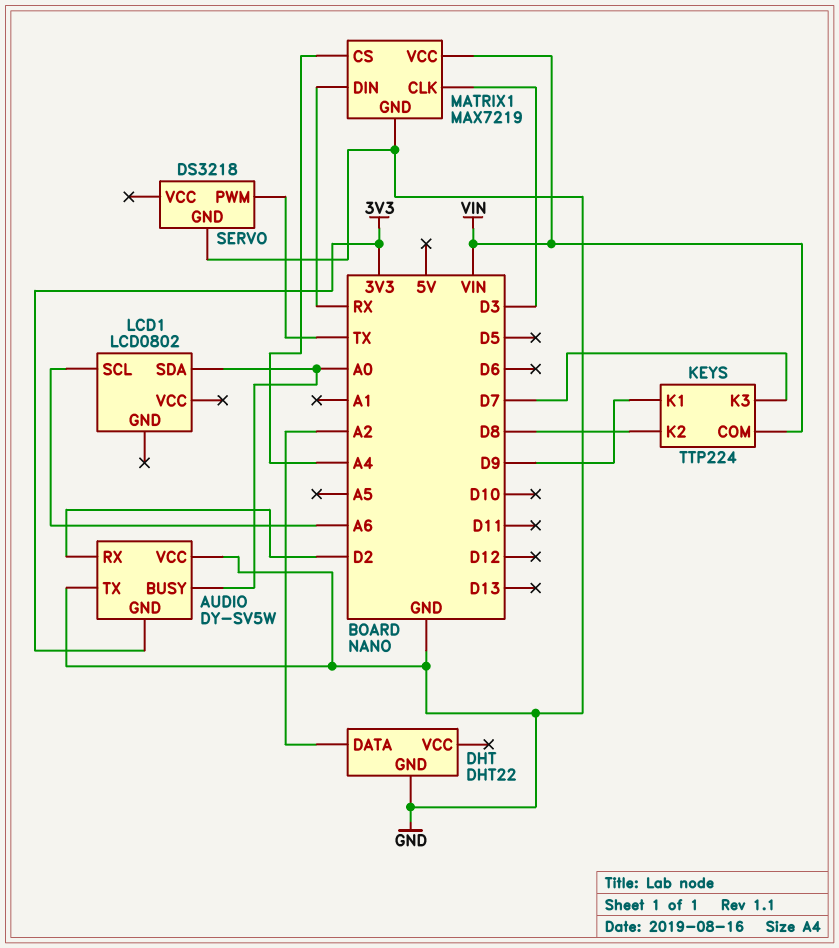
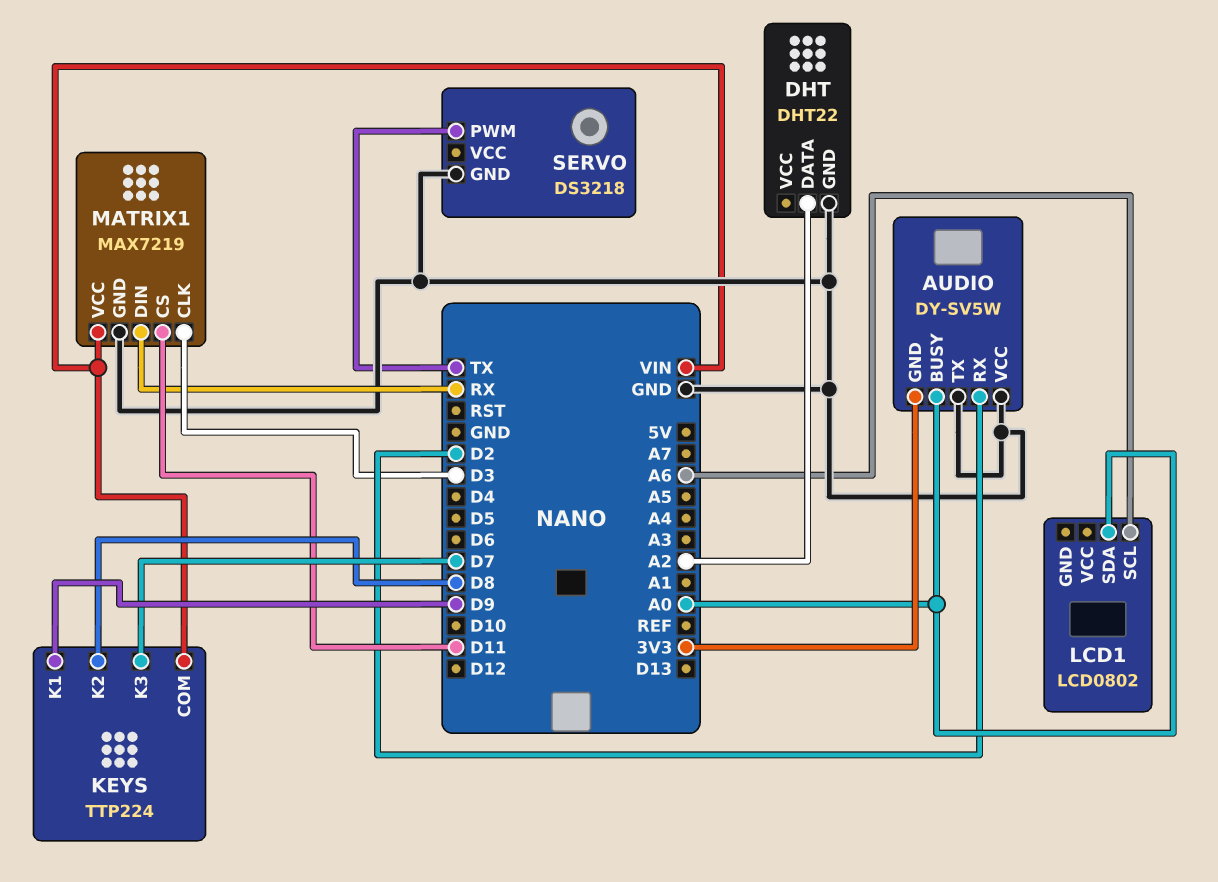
MATRIX1 pin CS: A4 -> D11

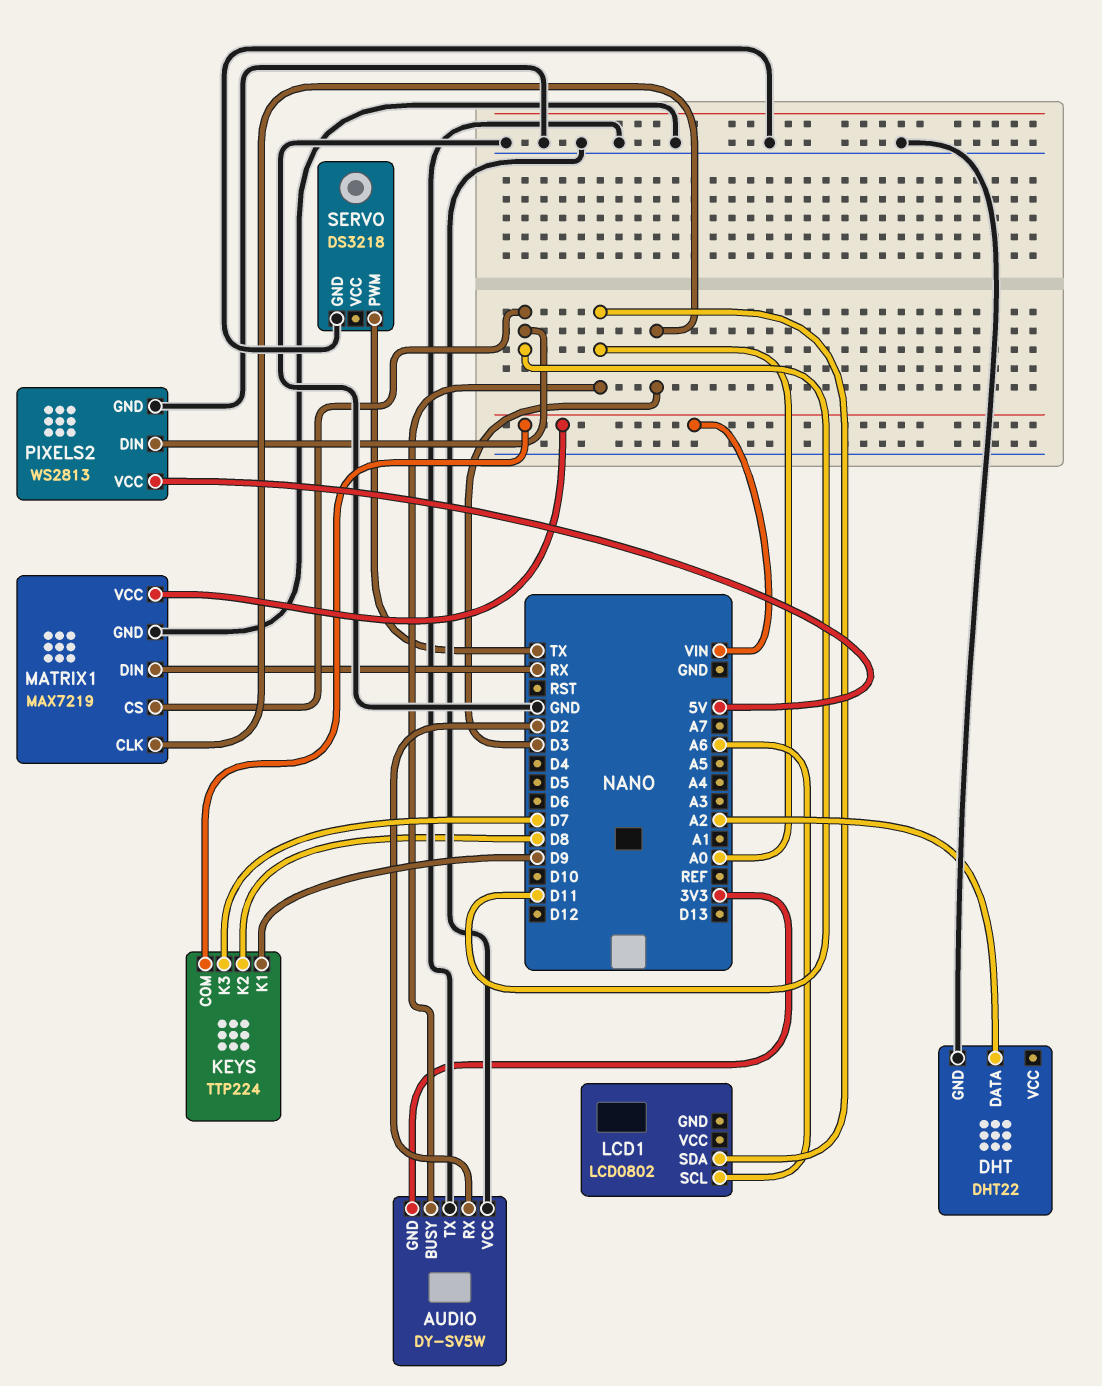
PIXELS2: none -> WS2813
PIXELS2 pin DIN: none -> D11
PIXELS2 pin GND: none -> GND
PIXELS2 pin VCC: none -> 5V

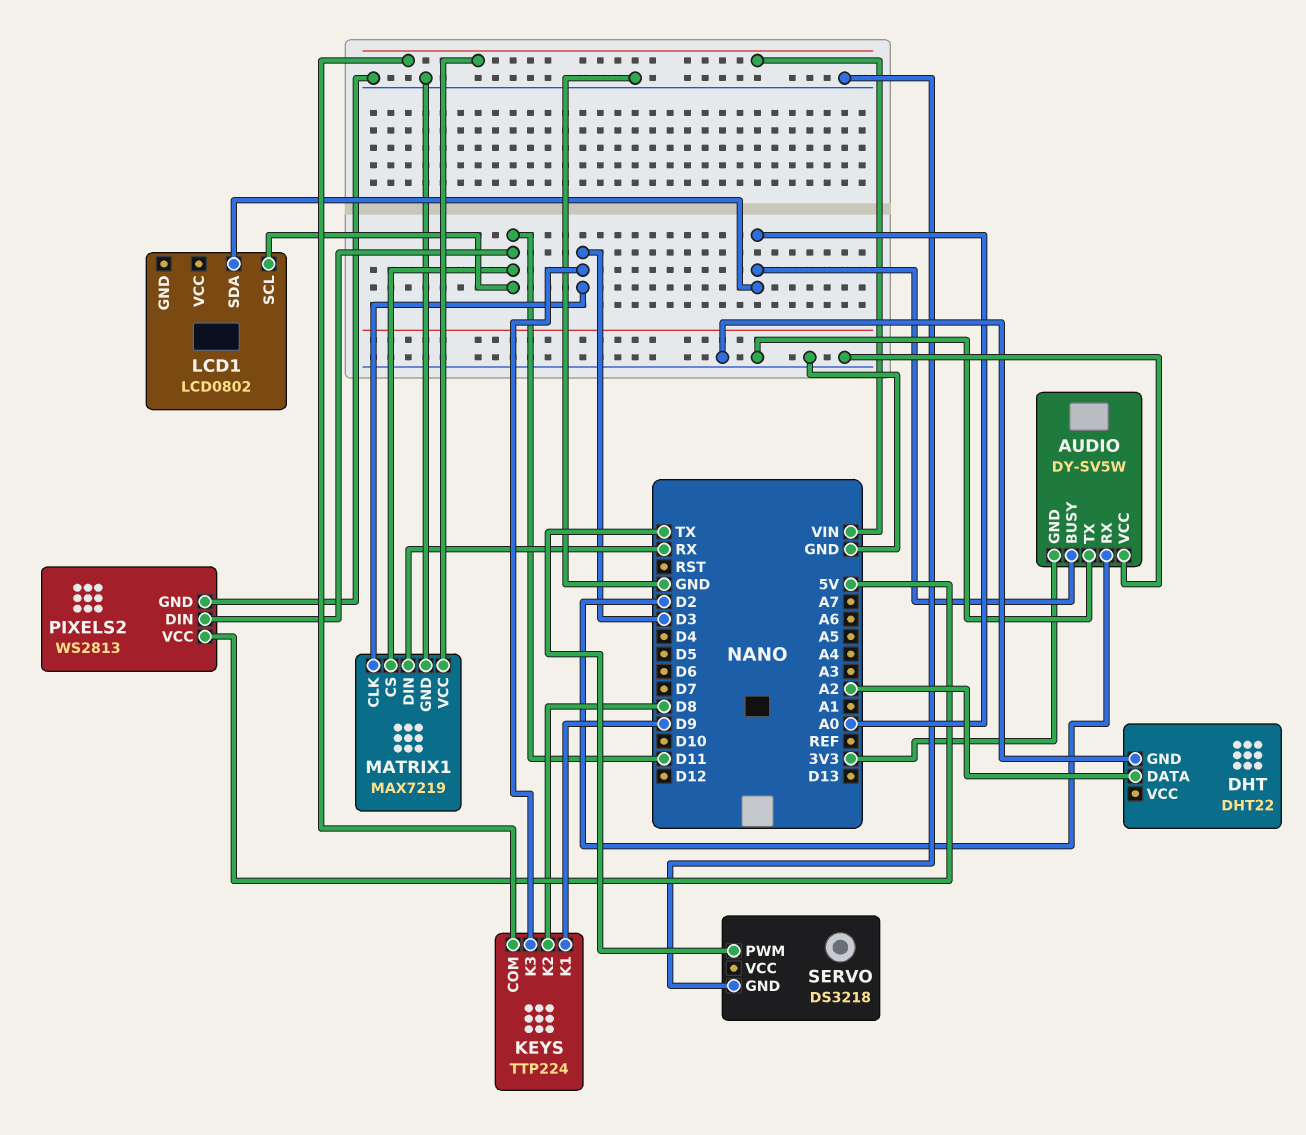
KEYS pin K3: D7 -> D3
LCD1 pin SCL: A6 -> D11

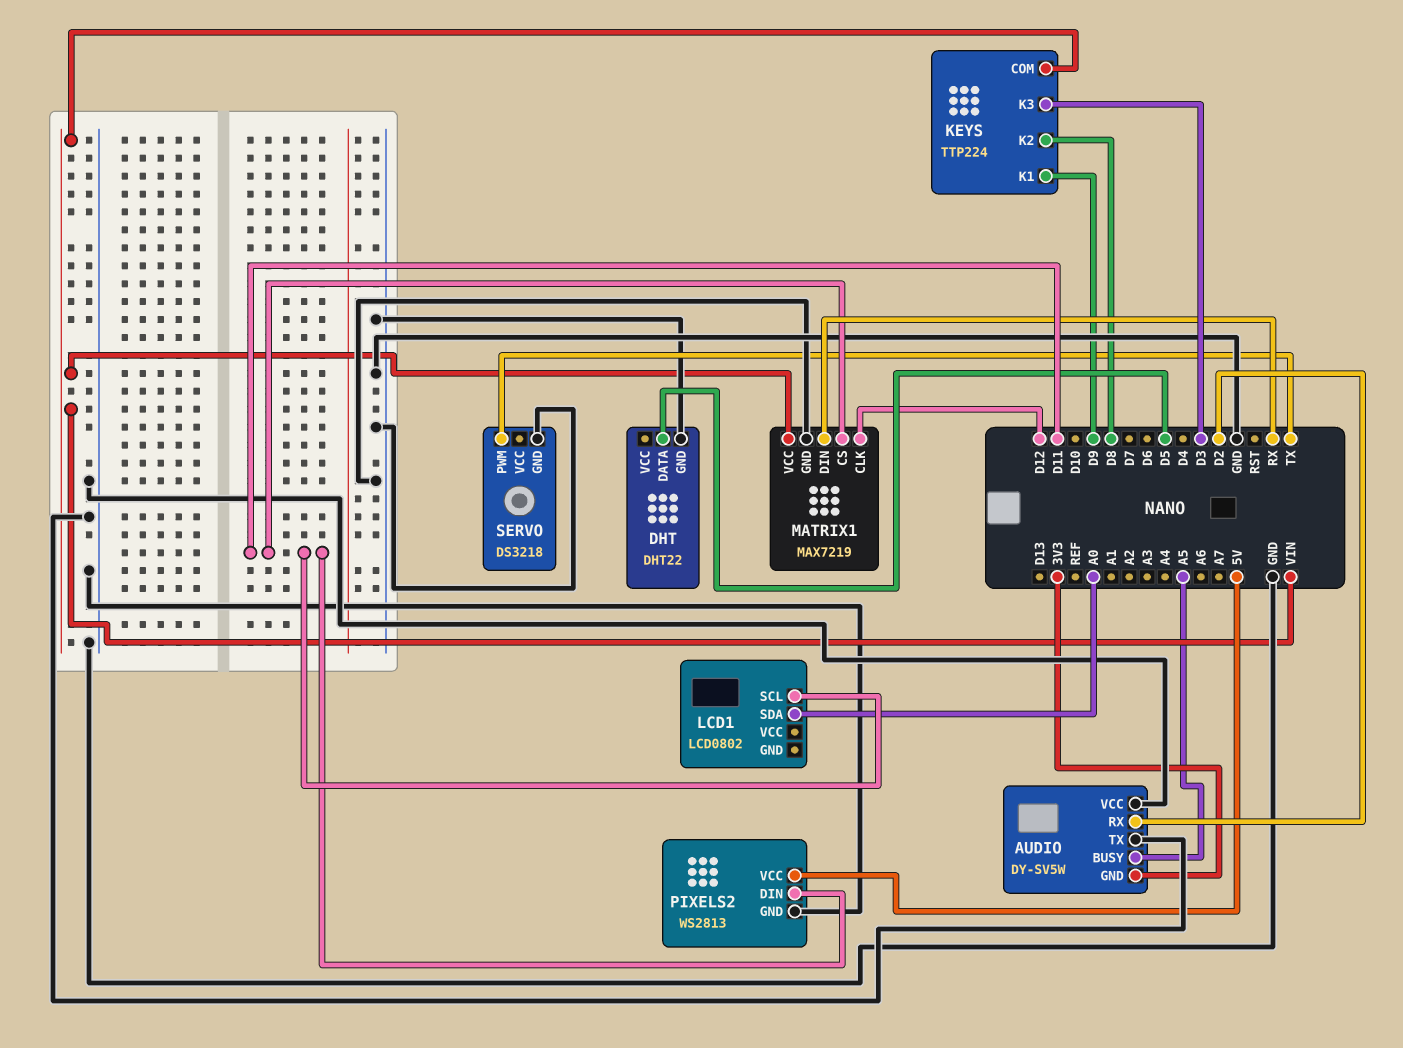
AUDIO pin BUSY: A0 -> A5
DHT pin DATA: A2 -> D5
MATRIX1 pin CLK: D3 -> D12

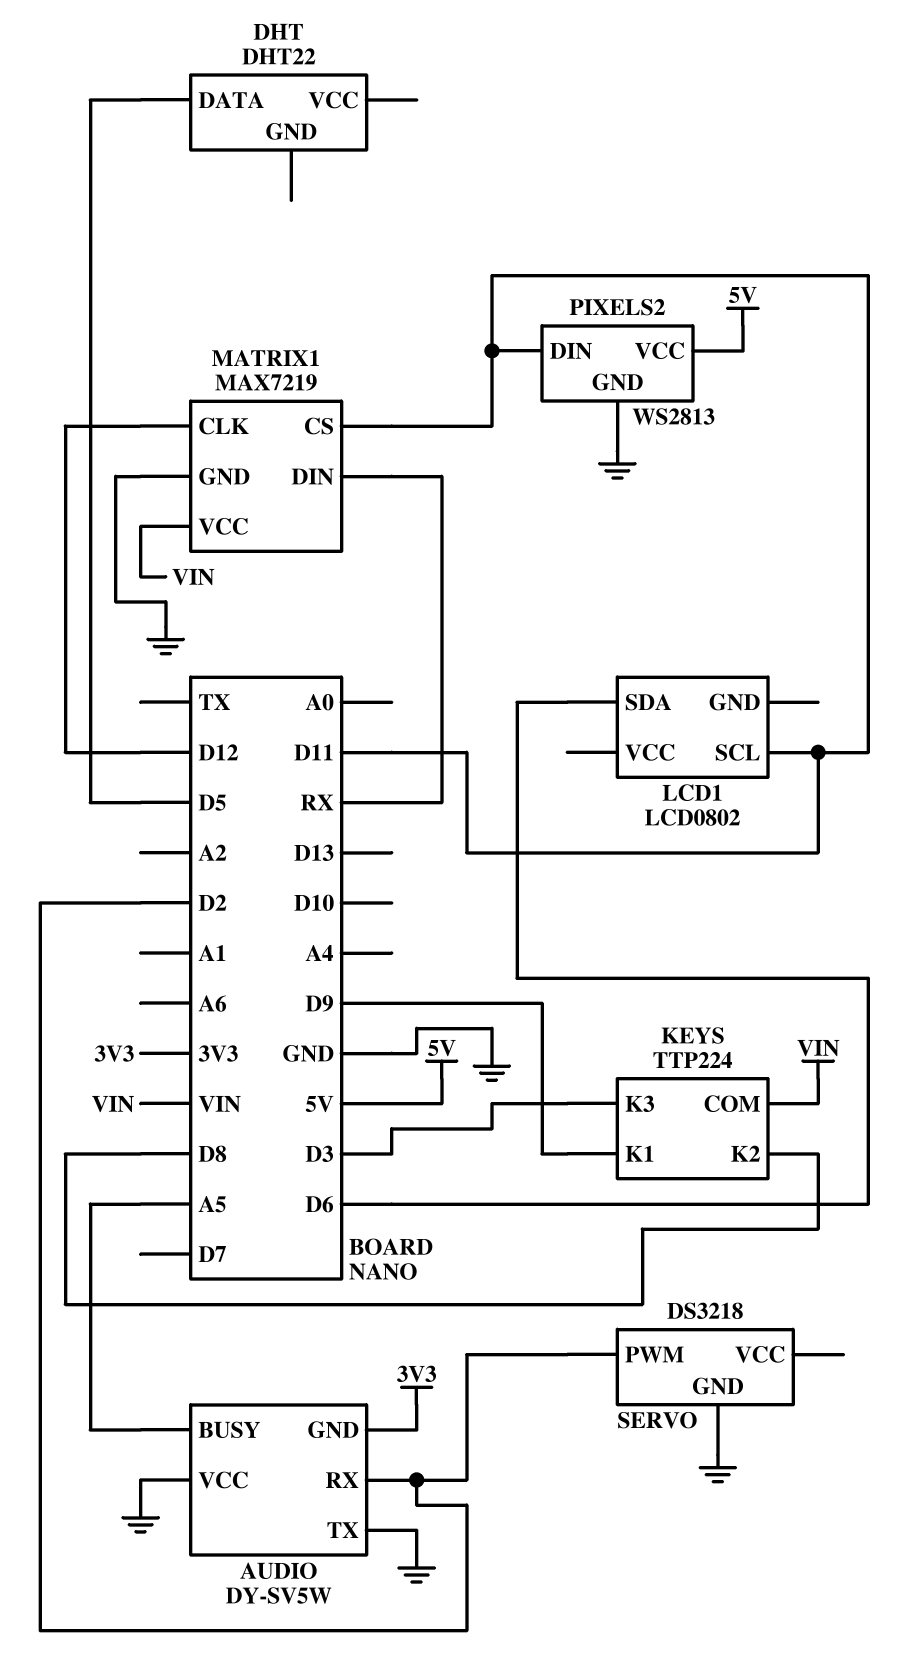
DHT pin GND: GND -> none
LCD1 pin SDA: A0 -> D6
SERVO pin PWM: TX -> D2

